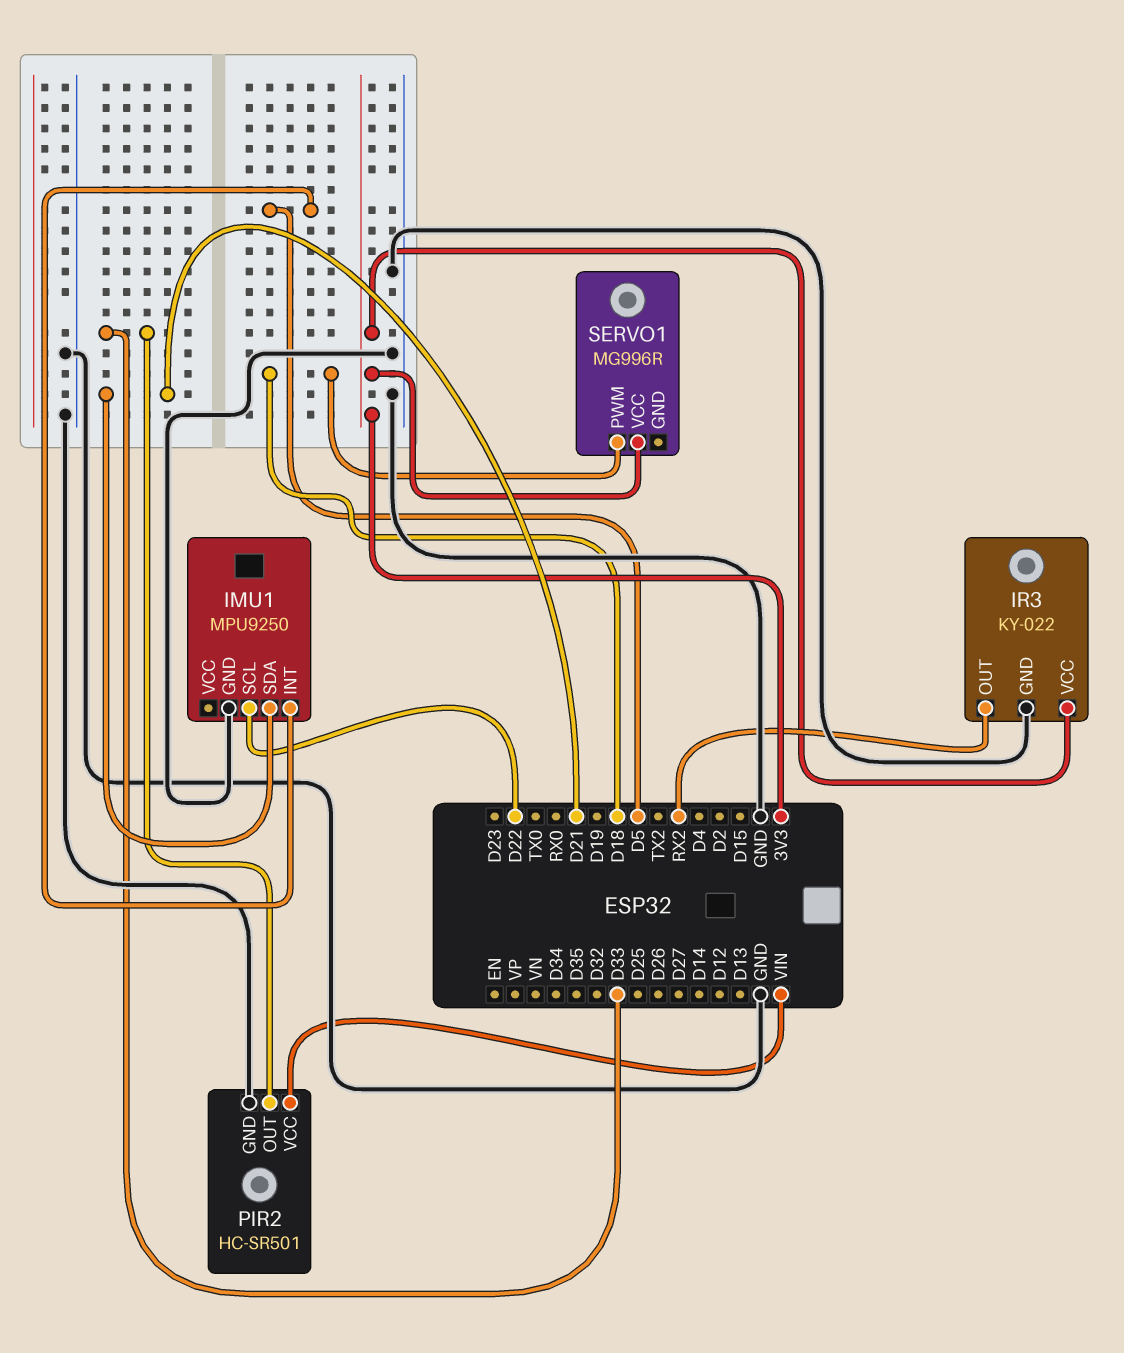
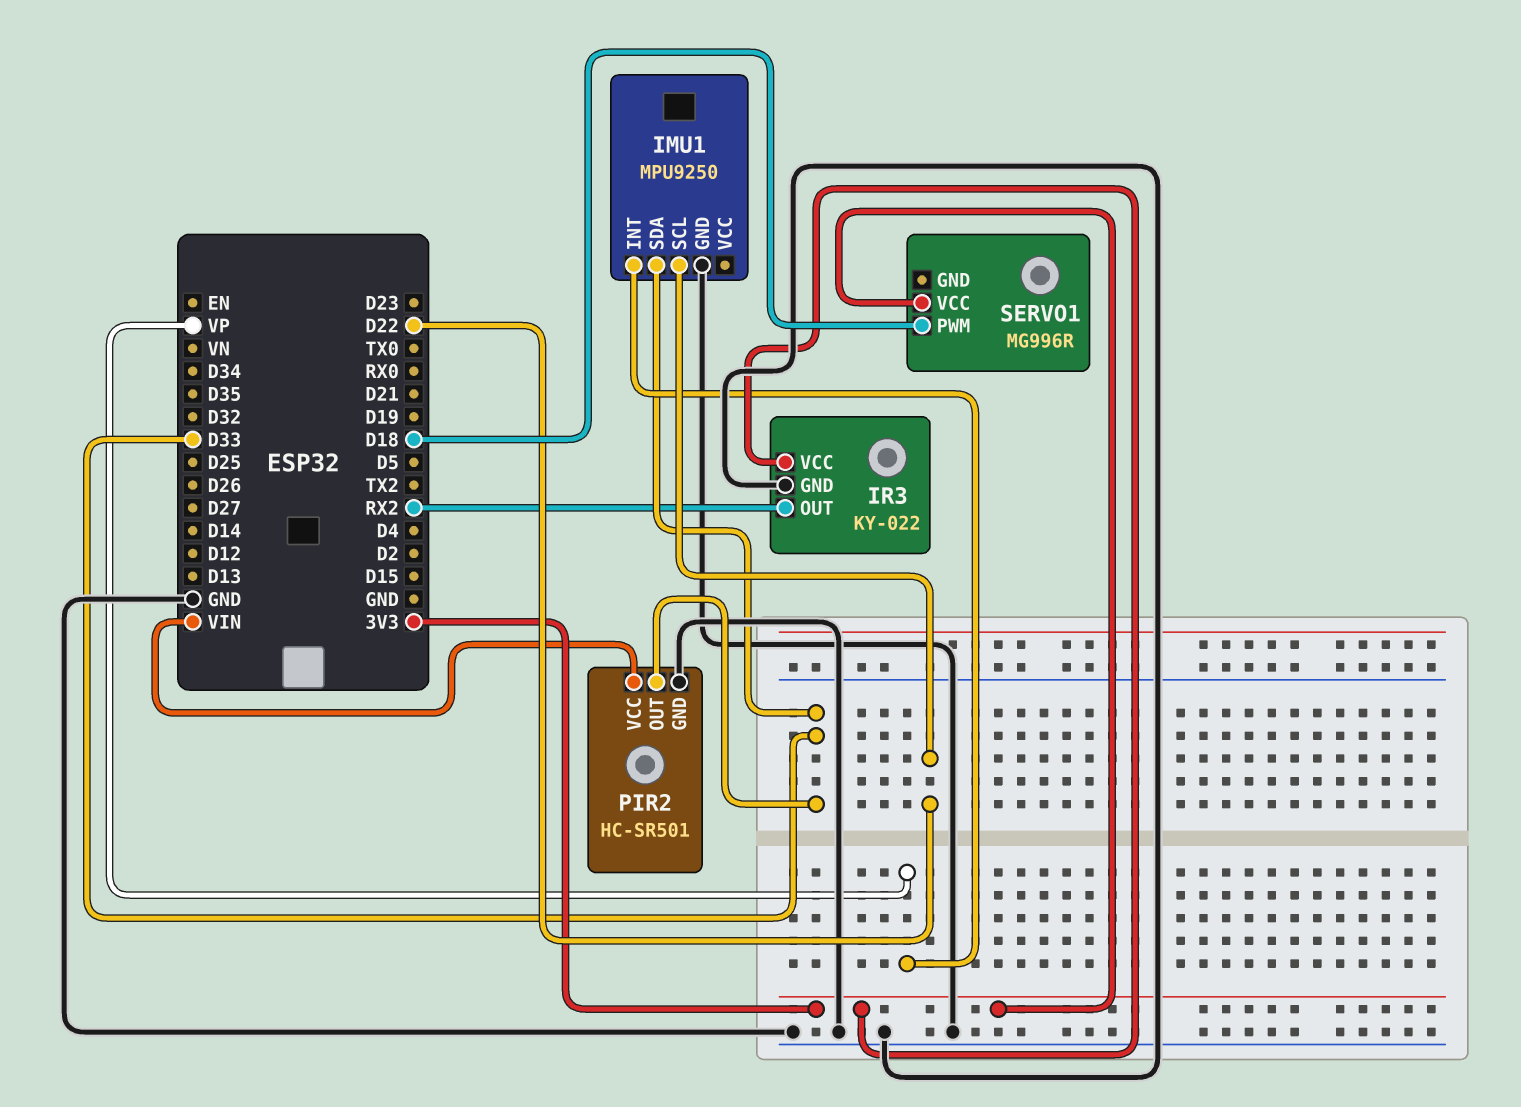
IMU1 pin INT: D5 -> VP
IMU1 pin SDA: D21 -> D33

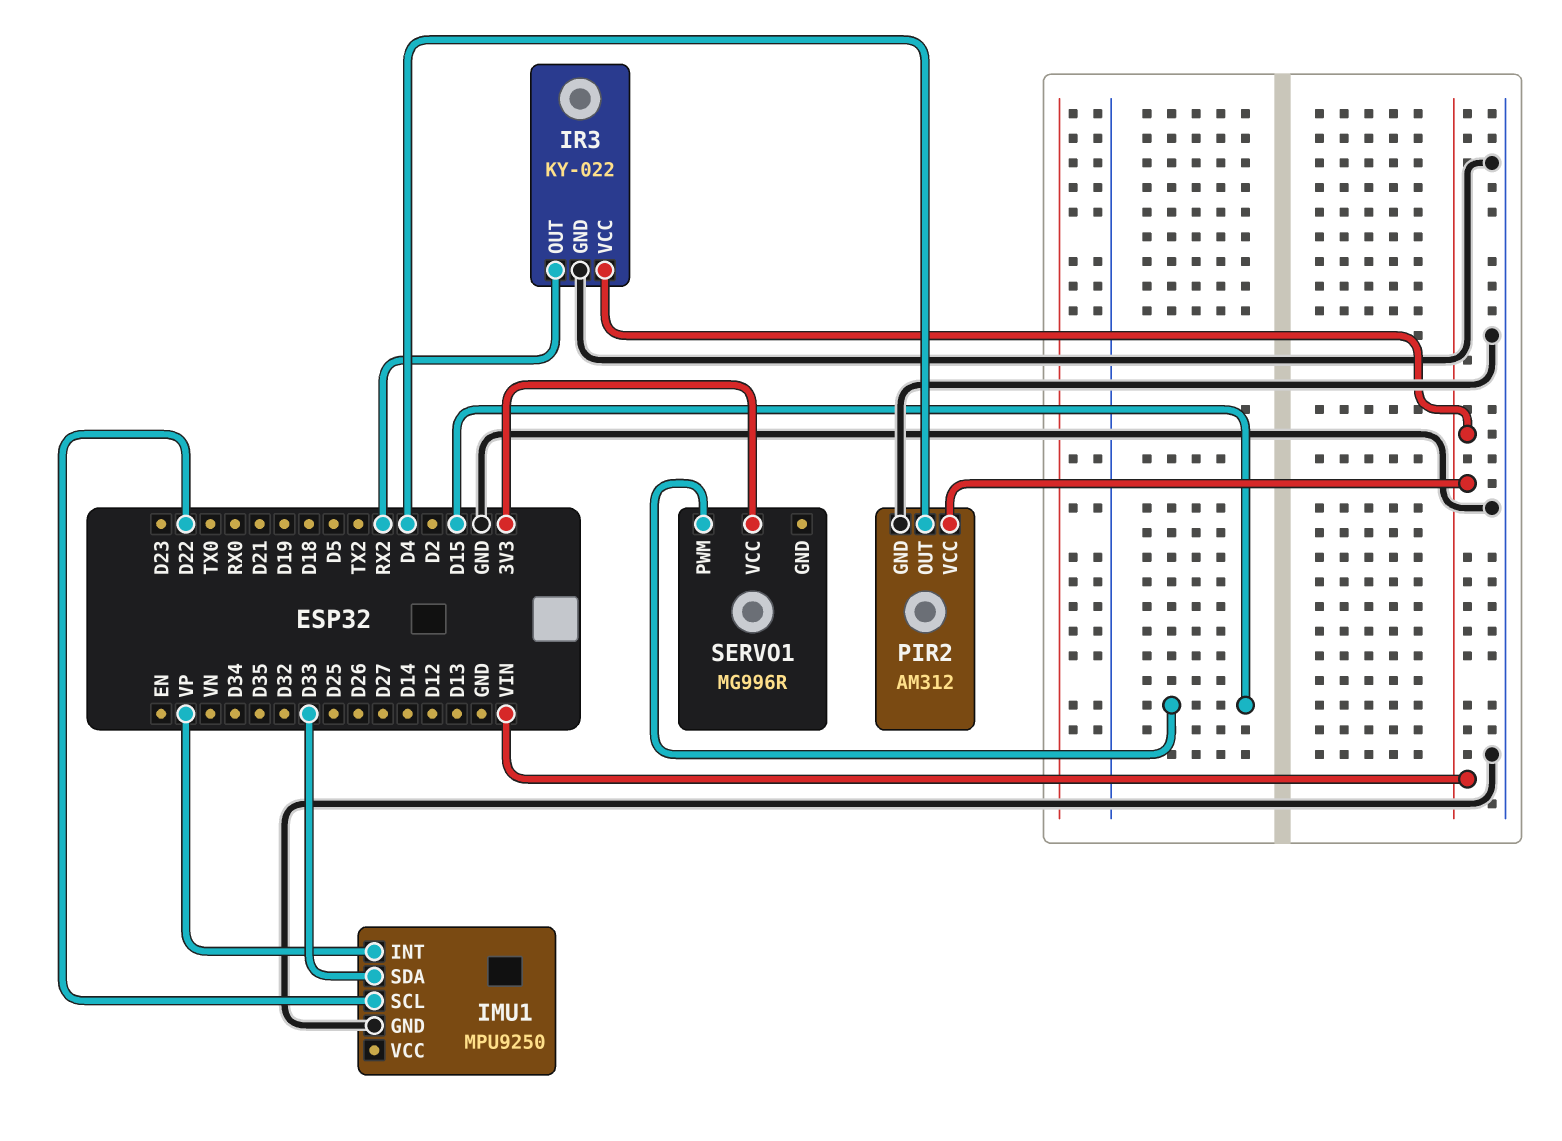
IR3 pin VCC: 3V3 -> VIN
PIR2: HC-SR501 -> AM312
PIR2 pin OUT: D33 -> D4
SERVO1 pin PWM: D18 -> D15

